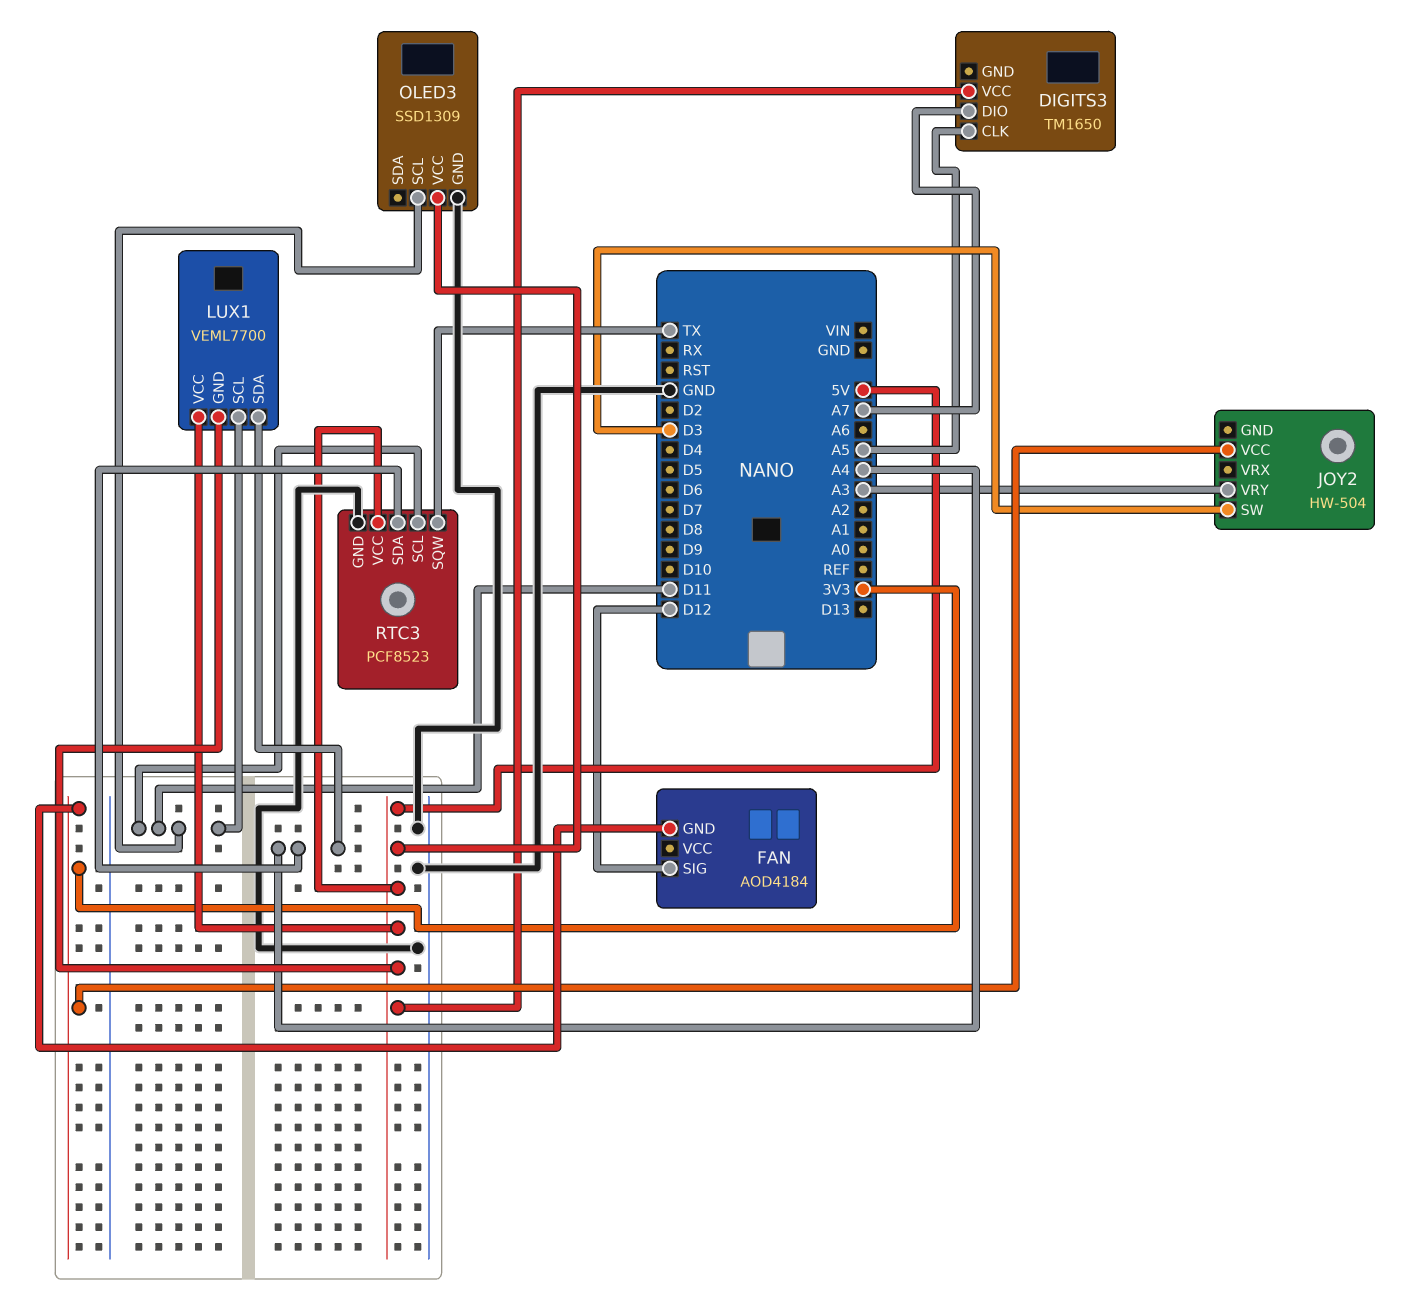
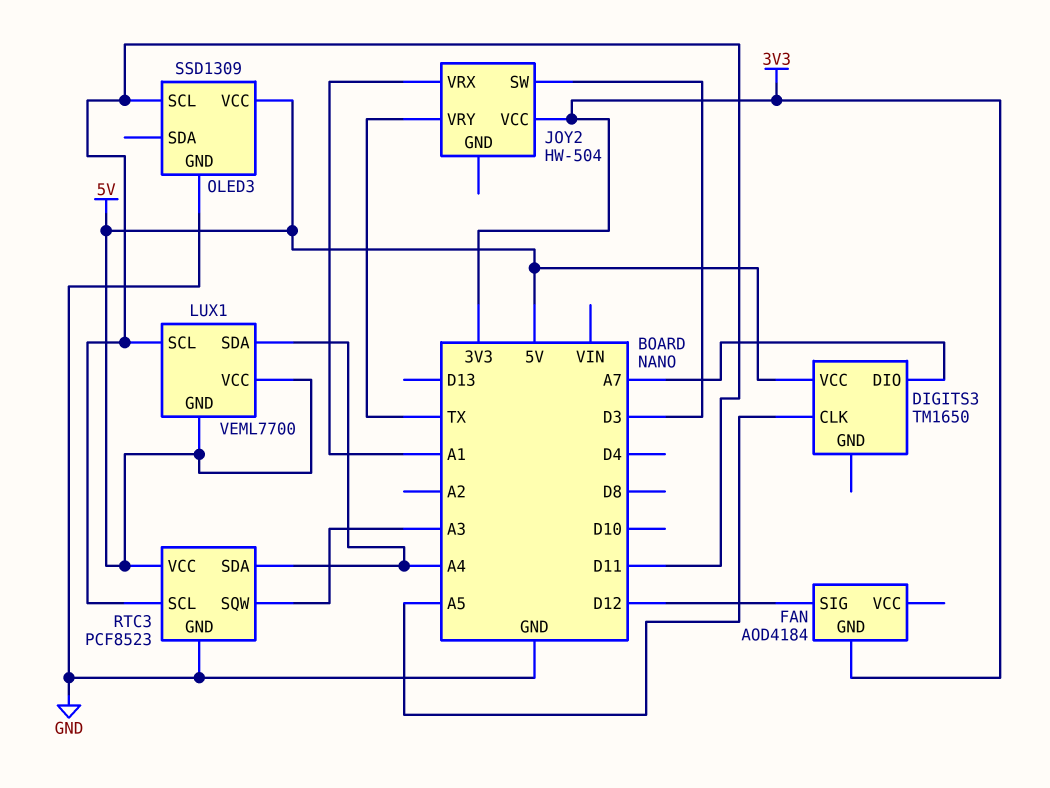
JOY2 pin VRX: none -> A1
JOY2 pin VRY: A3 -> TX
RTC3 pin SQW: TX -> A3

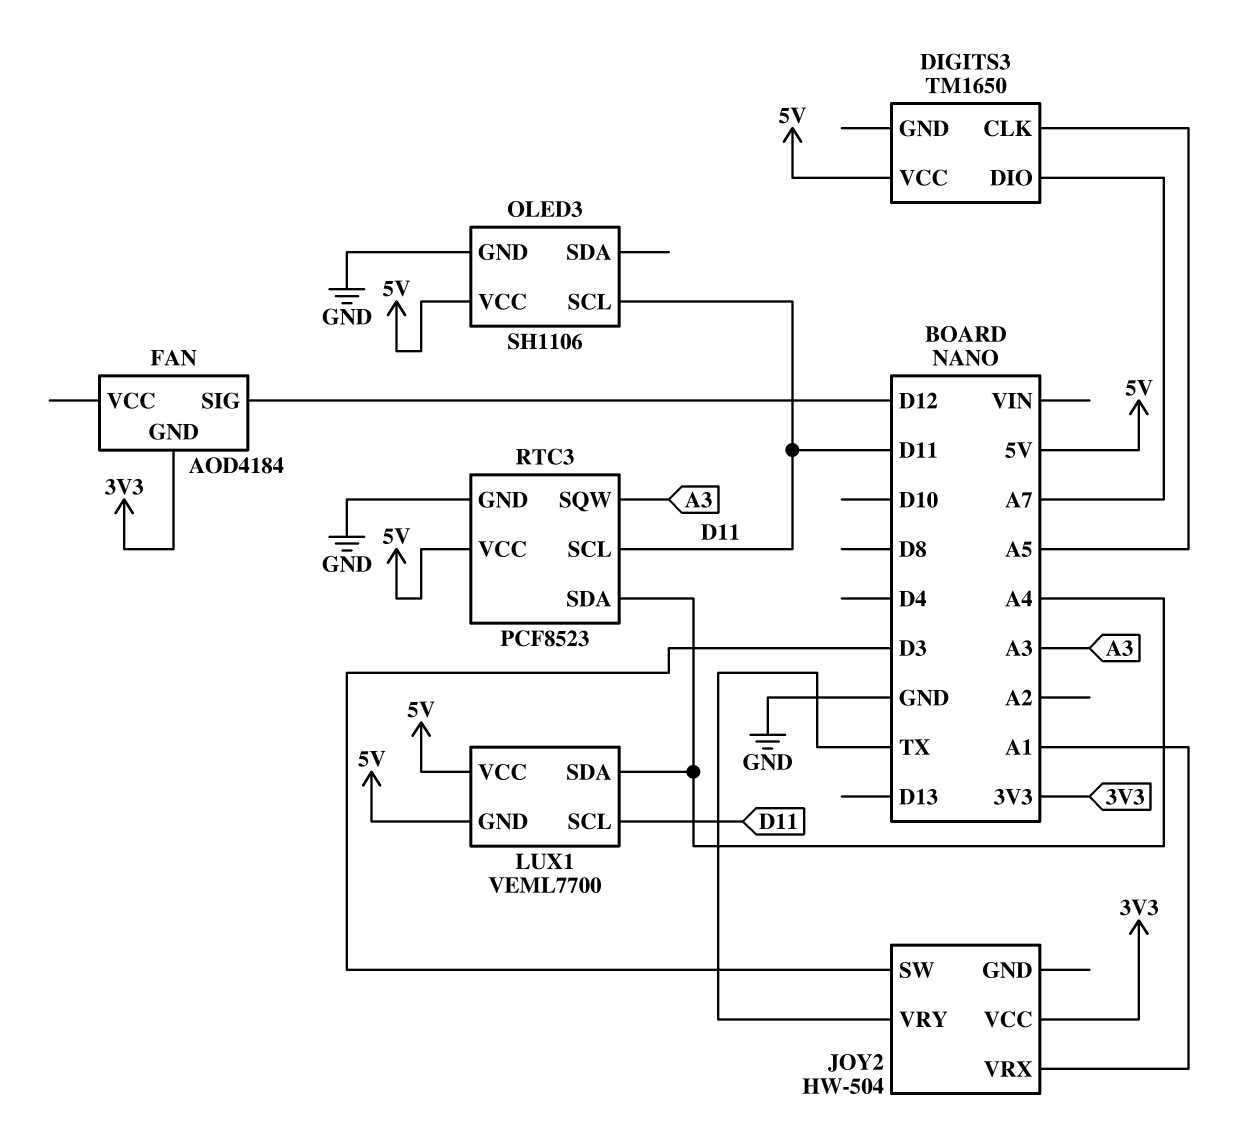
OLED3: SSD1309 -> SH1106

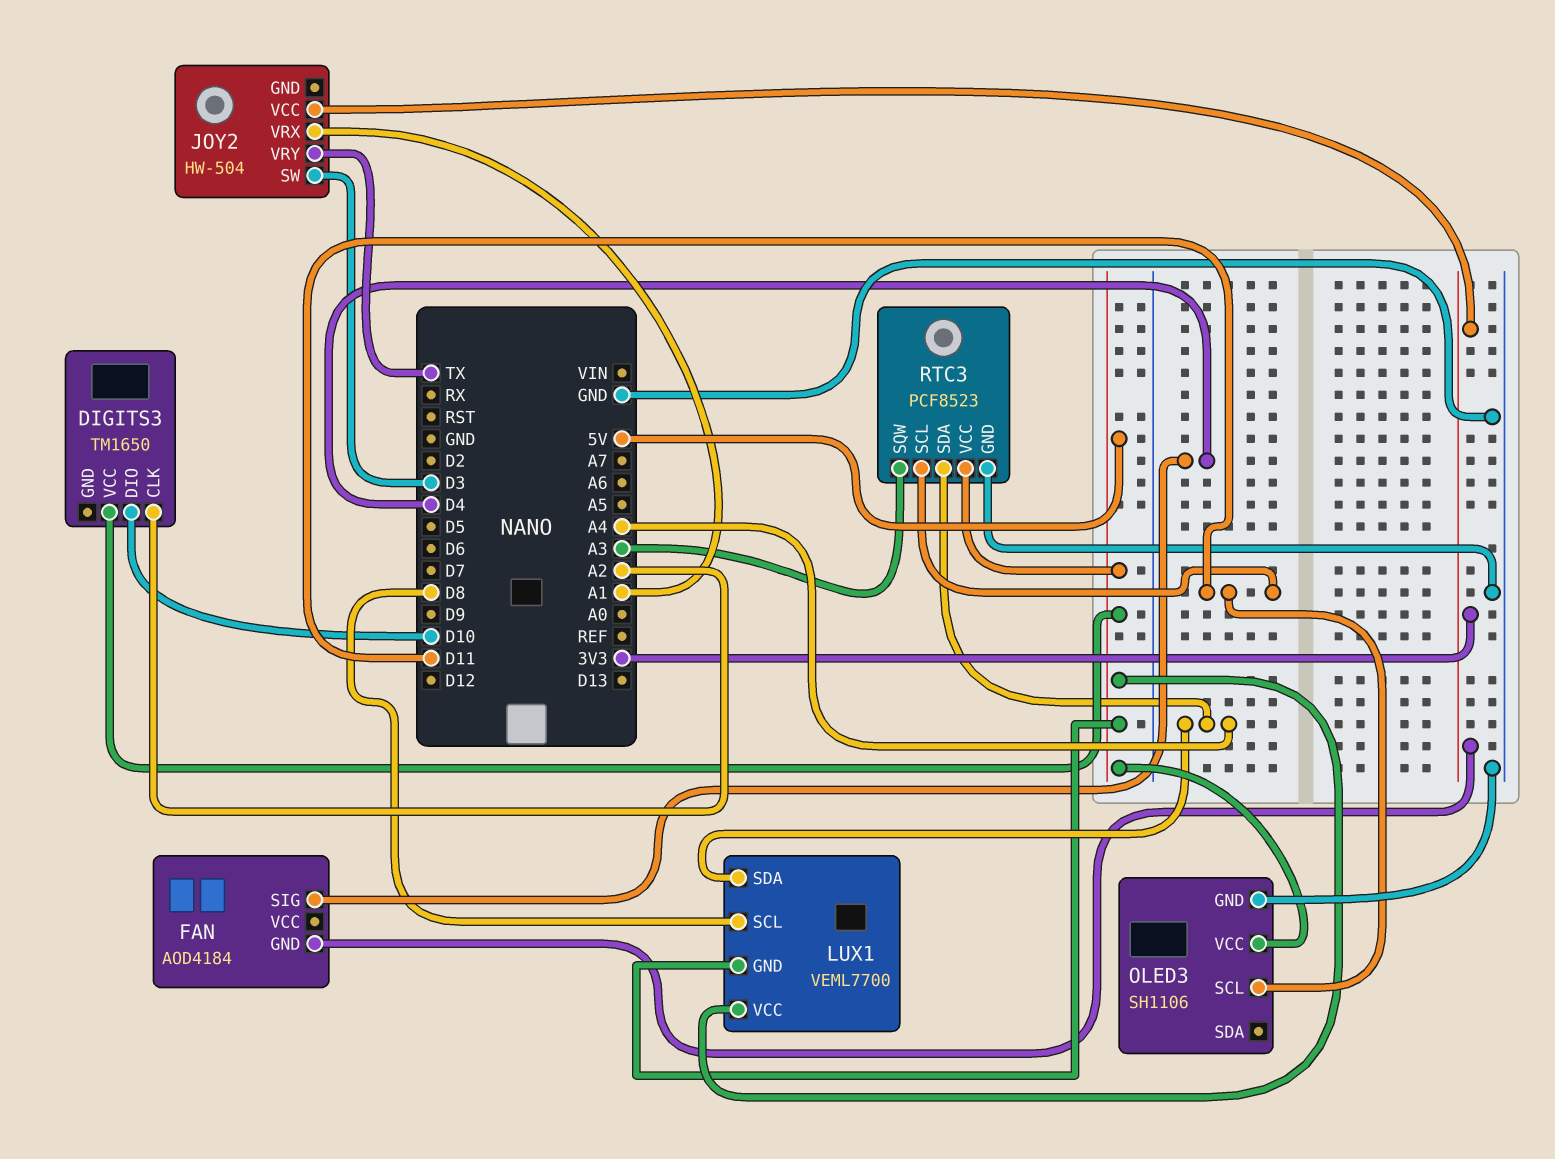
DIGITS3 pin CLK: A5 -> A2
DIGITS3 pin DIO: A7 -> D10
FAN pin SIG: D12 -> D4
LUX1 pin SCL: D11 -> D8

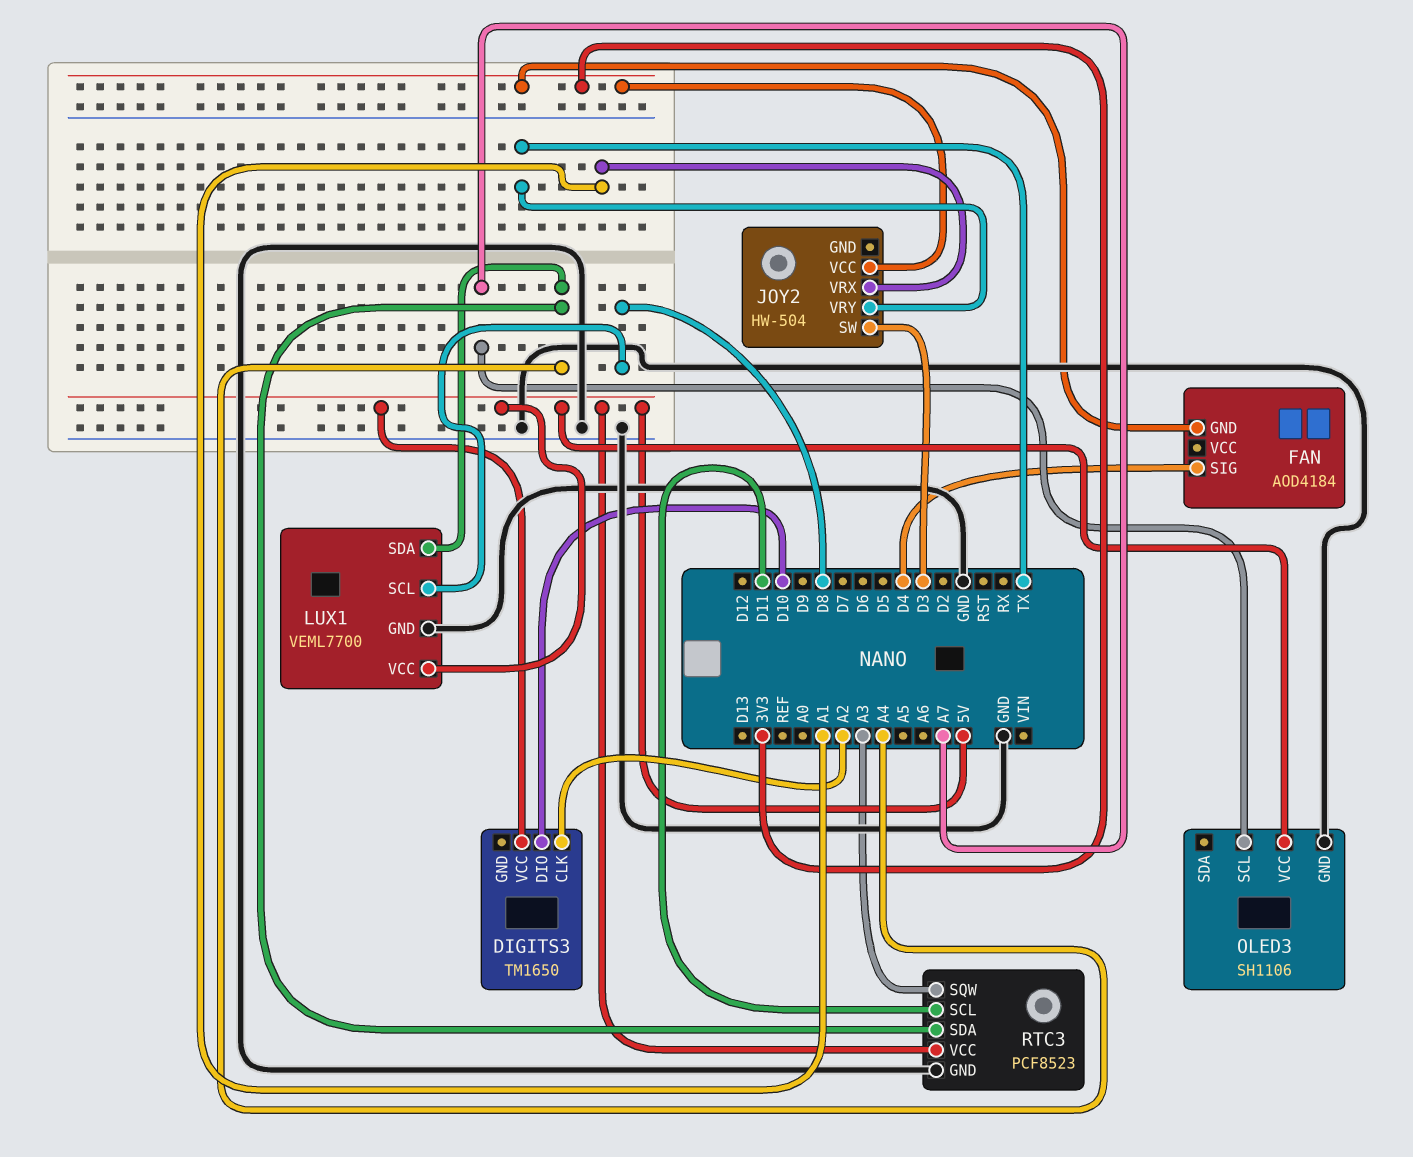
LUX1 pin GND: 5V -> GND
OLED3 pin SCL: D11 -> A7

